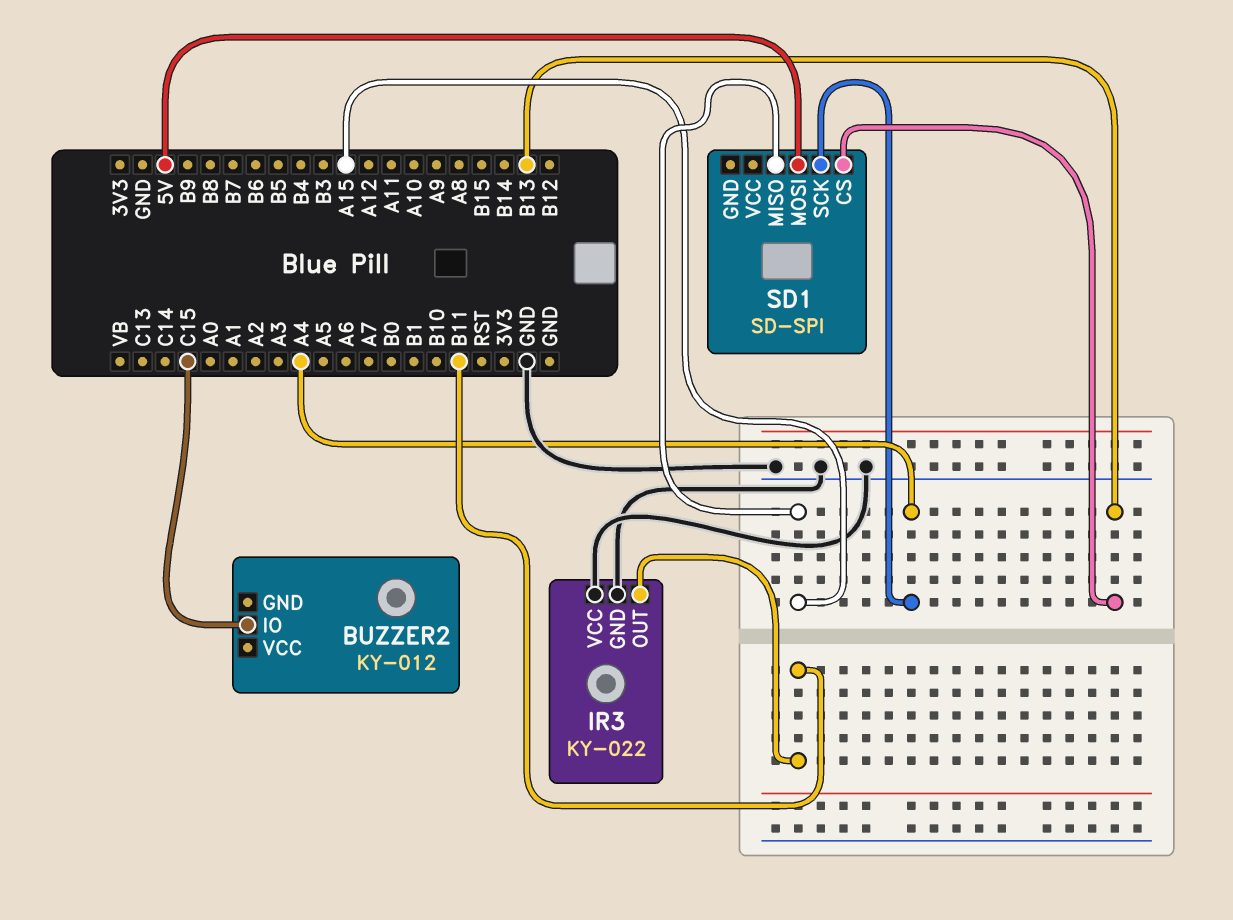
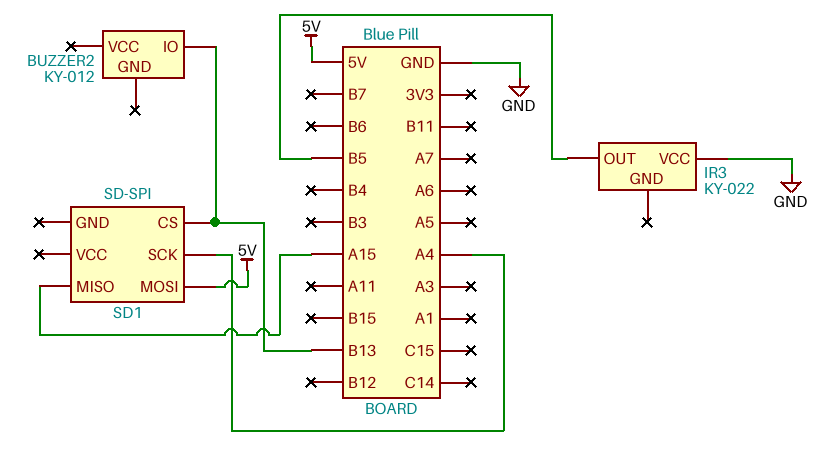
BUZZER2 pin IO: C15 -> B13
IR3 pin GND: GND -> none
IR3 pin OUT: B11 -> B5

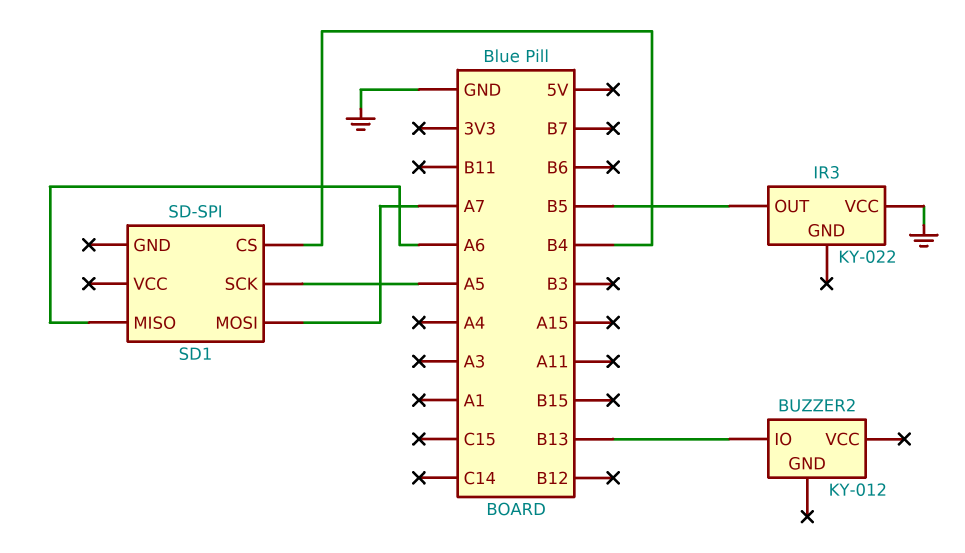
SD1 pin CS: B13 -> B4
SD1 pin MISO: A15 -> A6
SD1 pin MOSI: 5V -> A7
SD1 pin SCK: A4 -> A5

